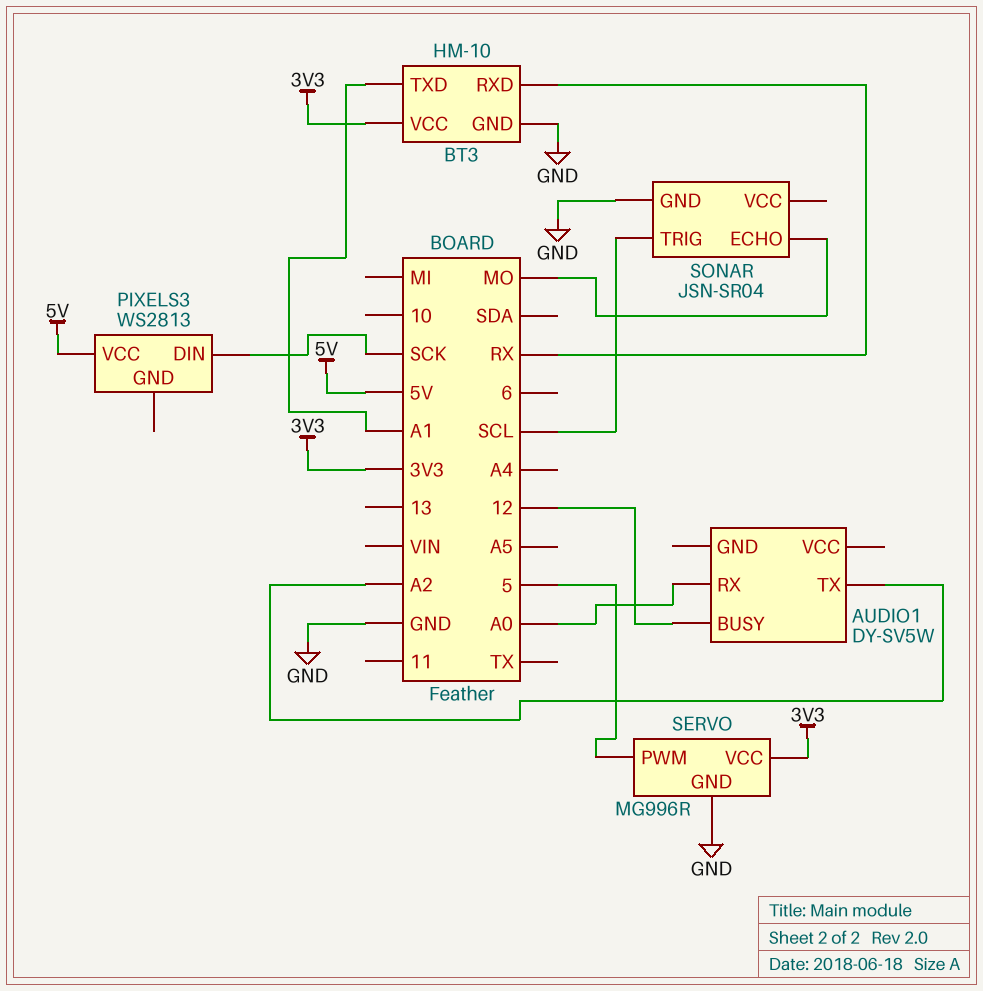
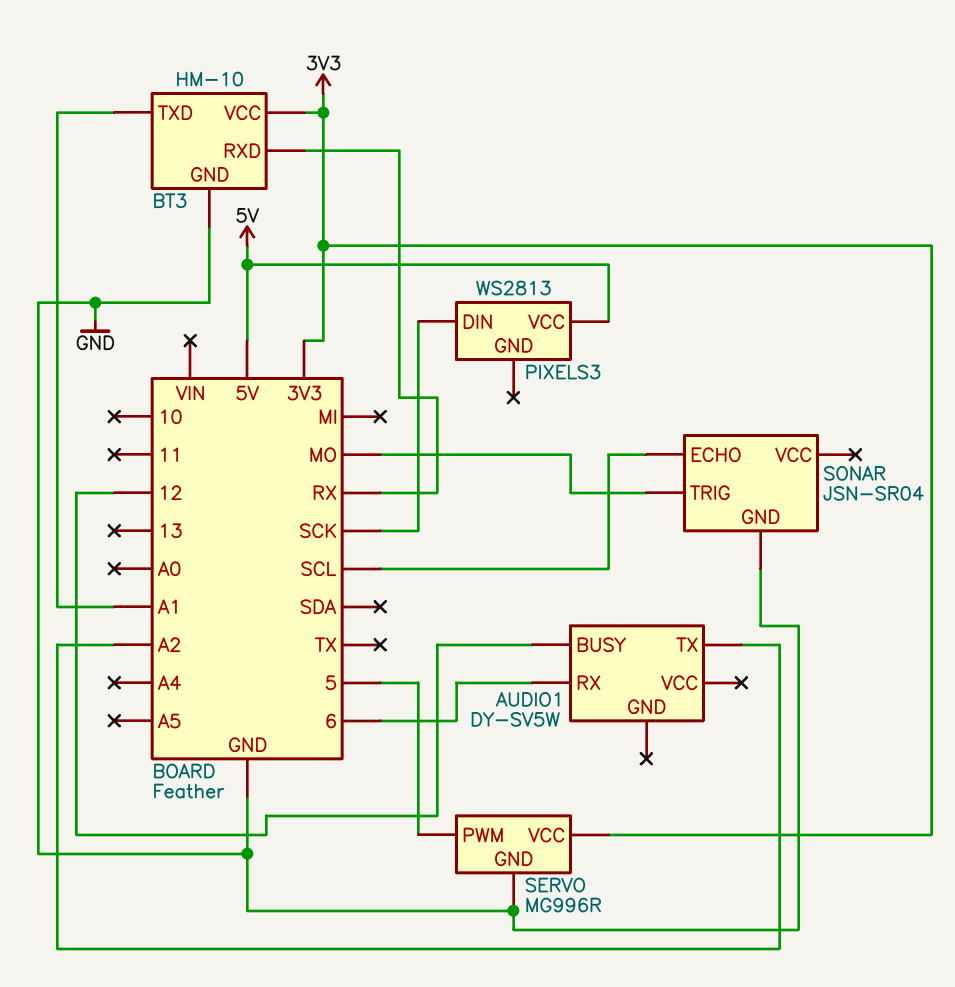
AUDIO1 pin RX: A0 -> 6
SONAR pin ECHO: MO -> SCL
SONAR pin TRIG: SCL -> MO

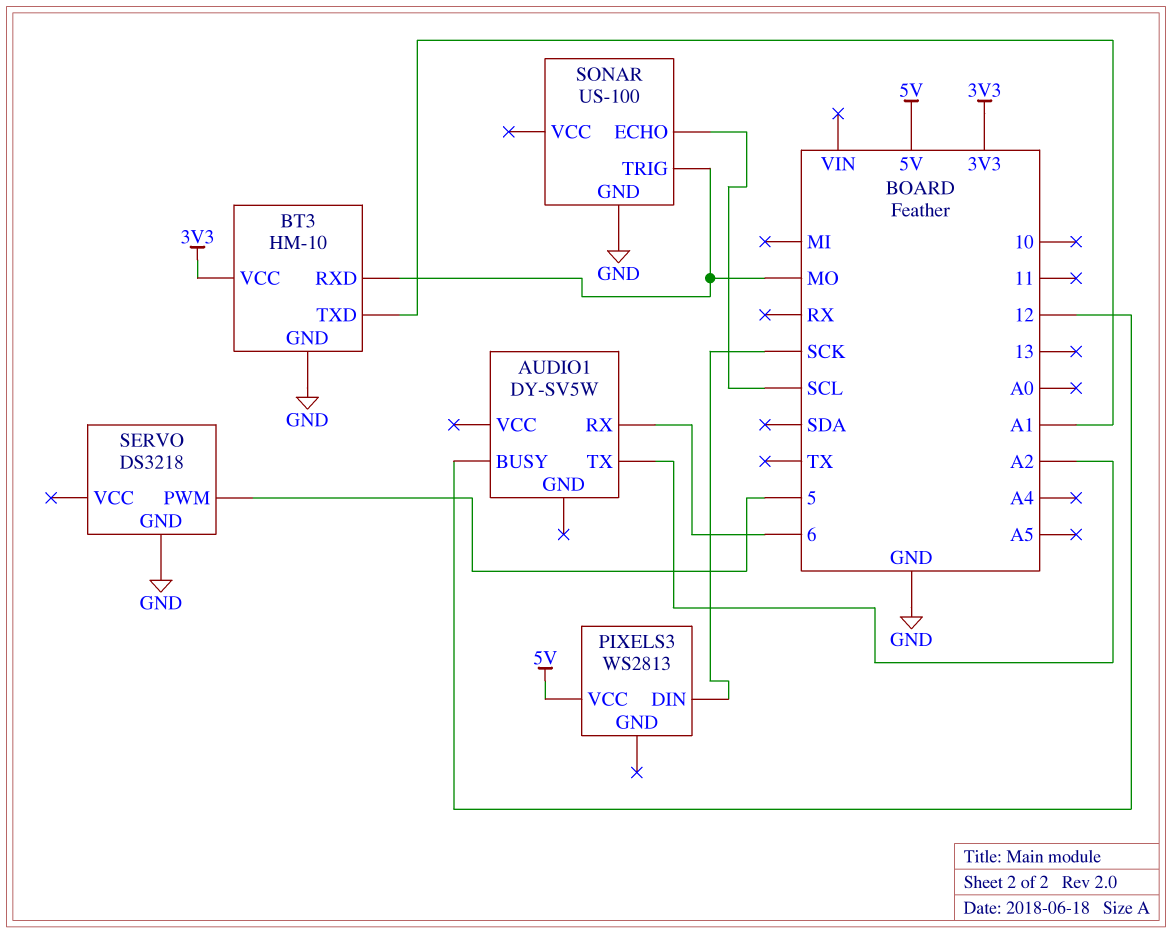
BT3 pin RXD: RX -> MO
SERVO: MG996R -> DS3218
SERVO pin VCC: 3V3 -> none
SONAR: JSN-SR04 -> US-100

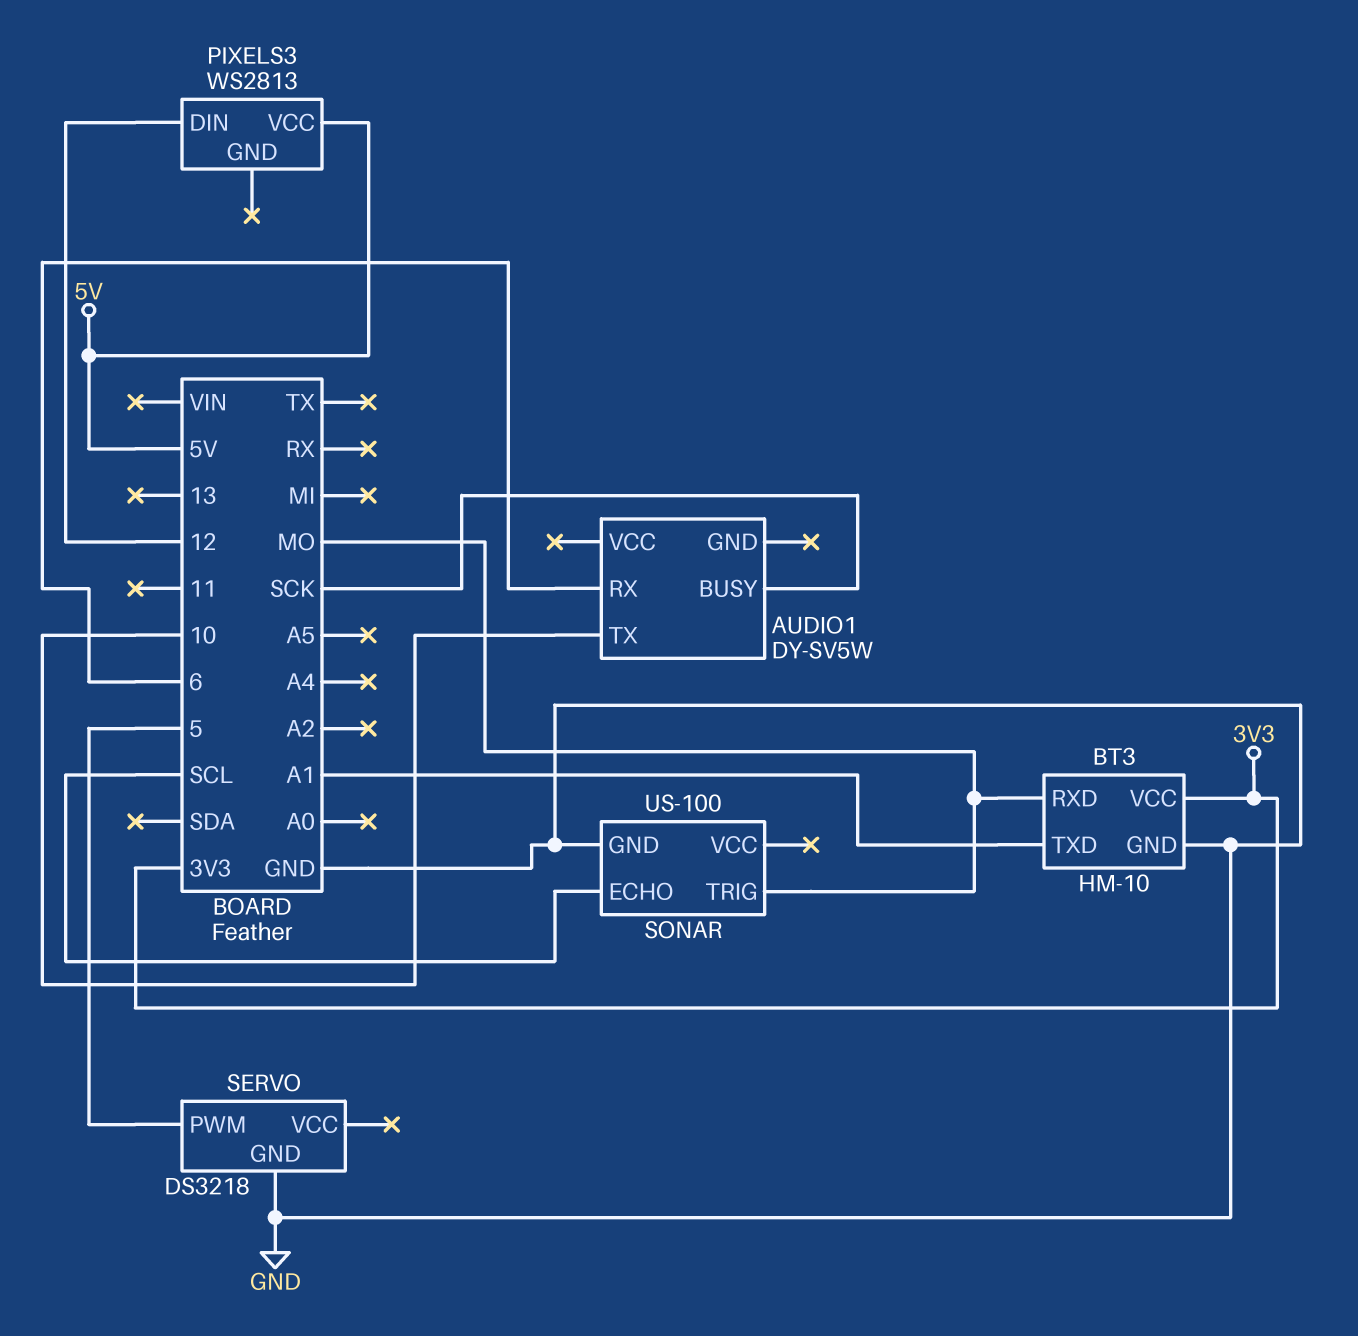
AUDIO1 pin BUSY: 12 -> SCK
AUDIO1 pin TX: A2 -> 10
PIXELS3 pin DIN: SCK -> 12

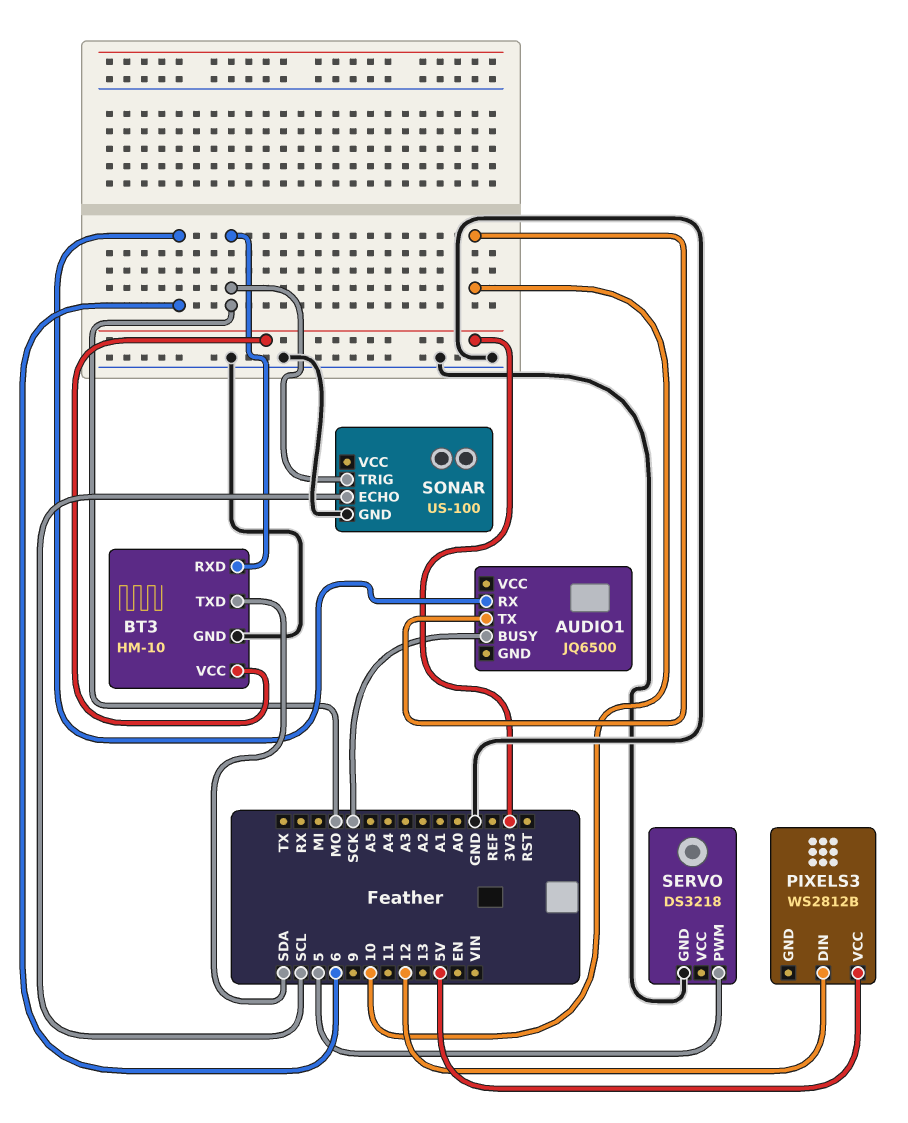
AUDIO1: DY-SV5W -> JQ6500
BT3 pin TXD: A1 -> SDA
PIXELS3: WS2813 -> WS2812B

